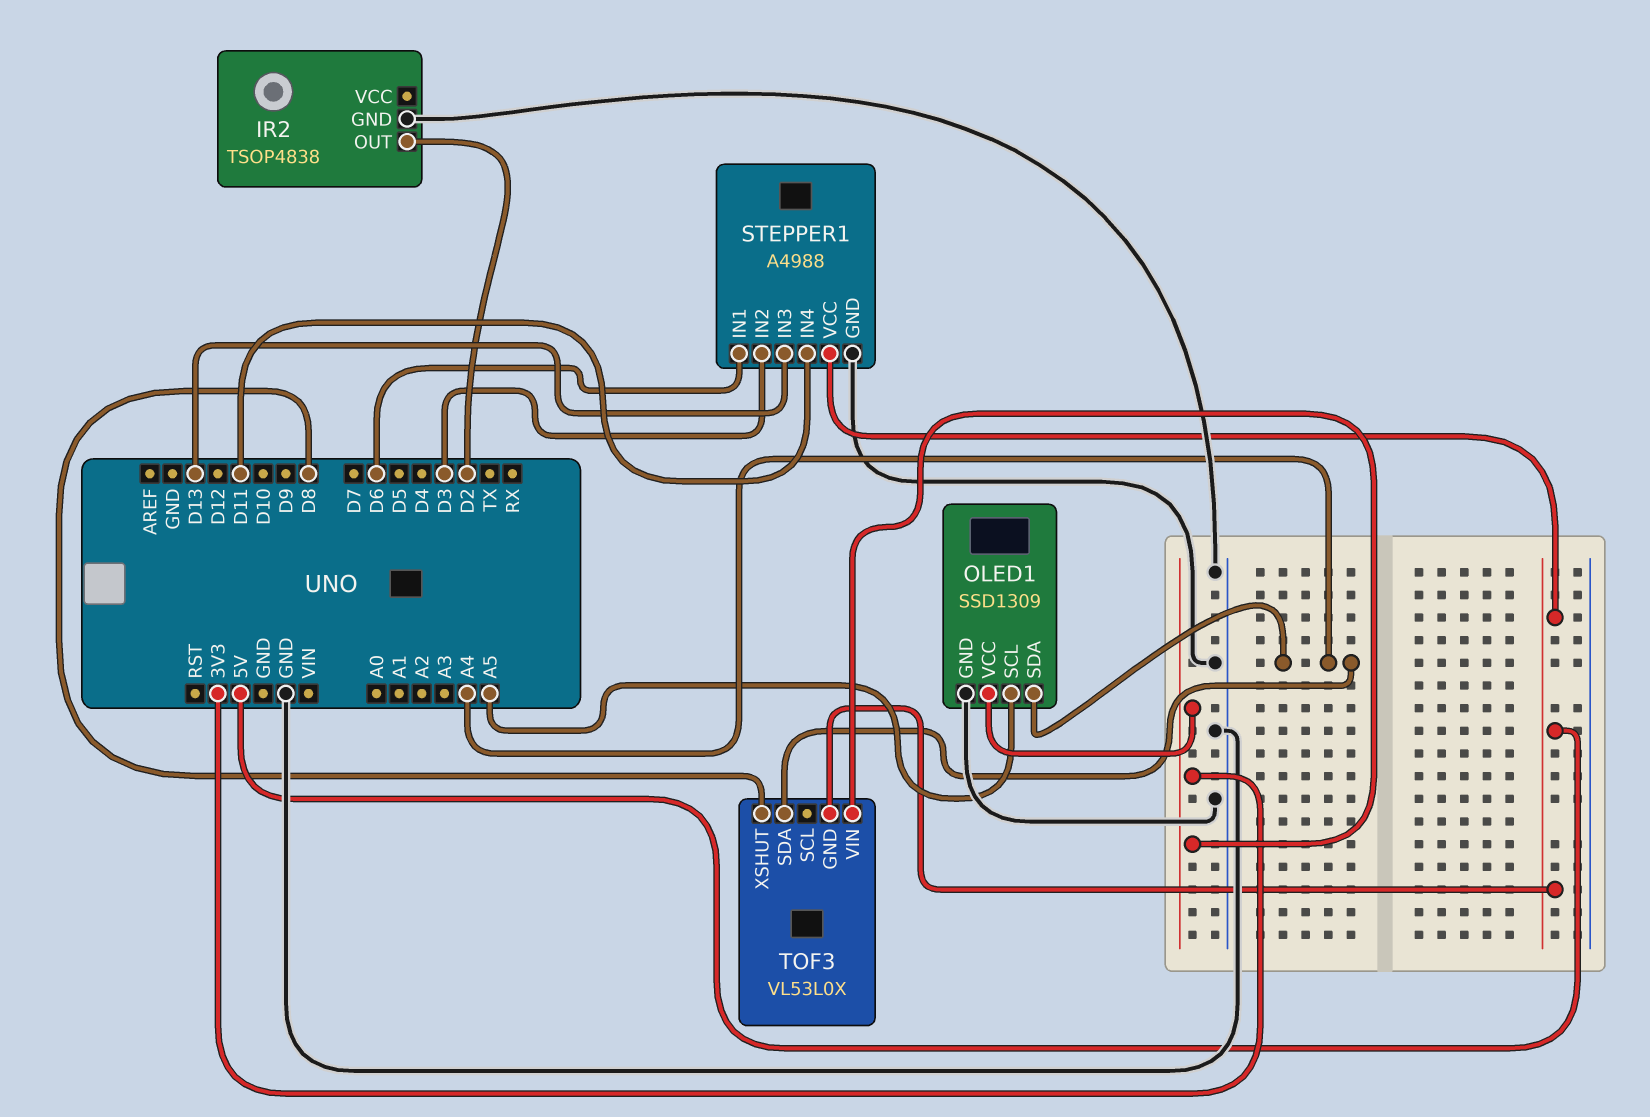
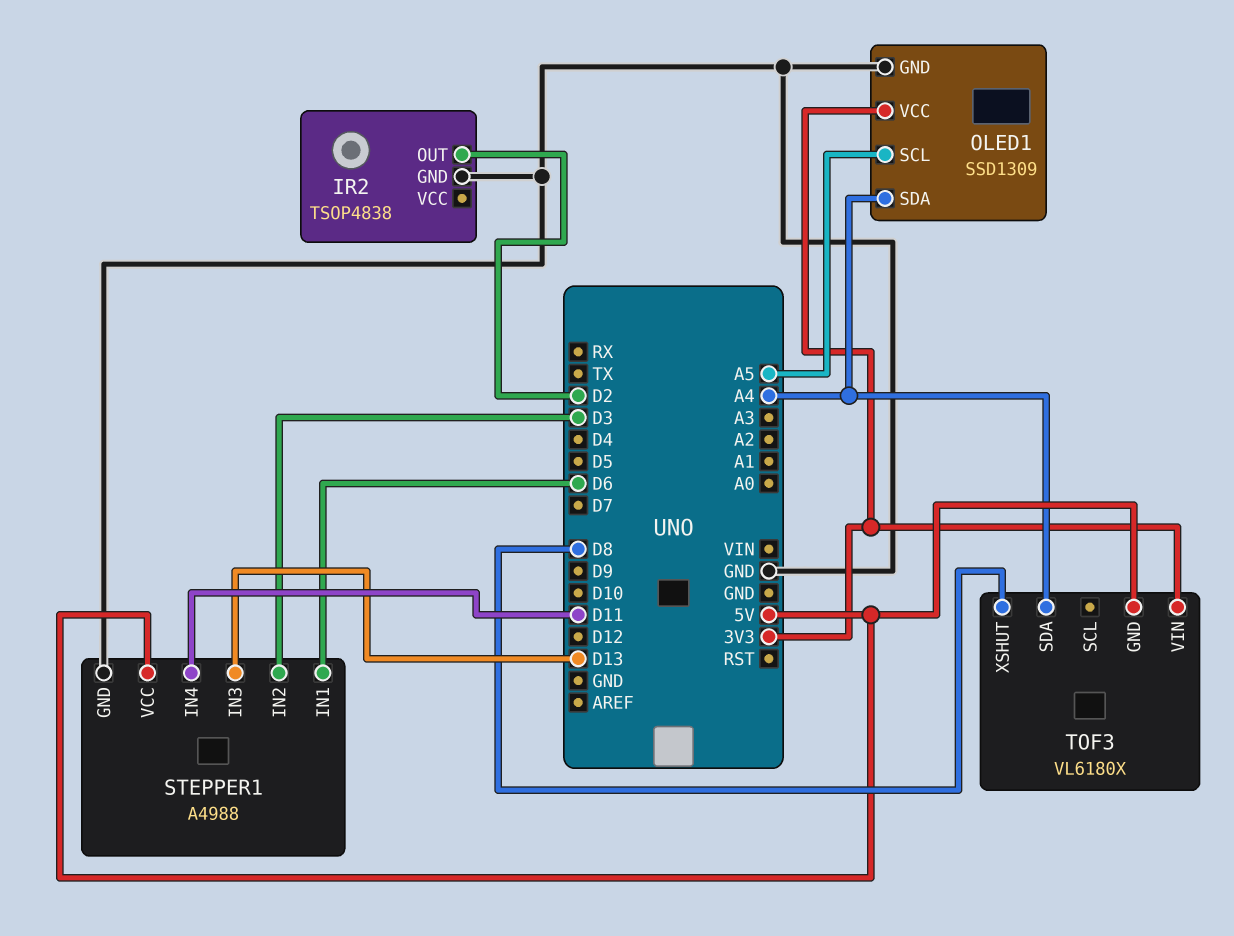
TOF3: VL53L0X -> VL6180X

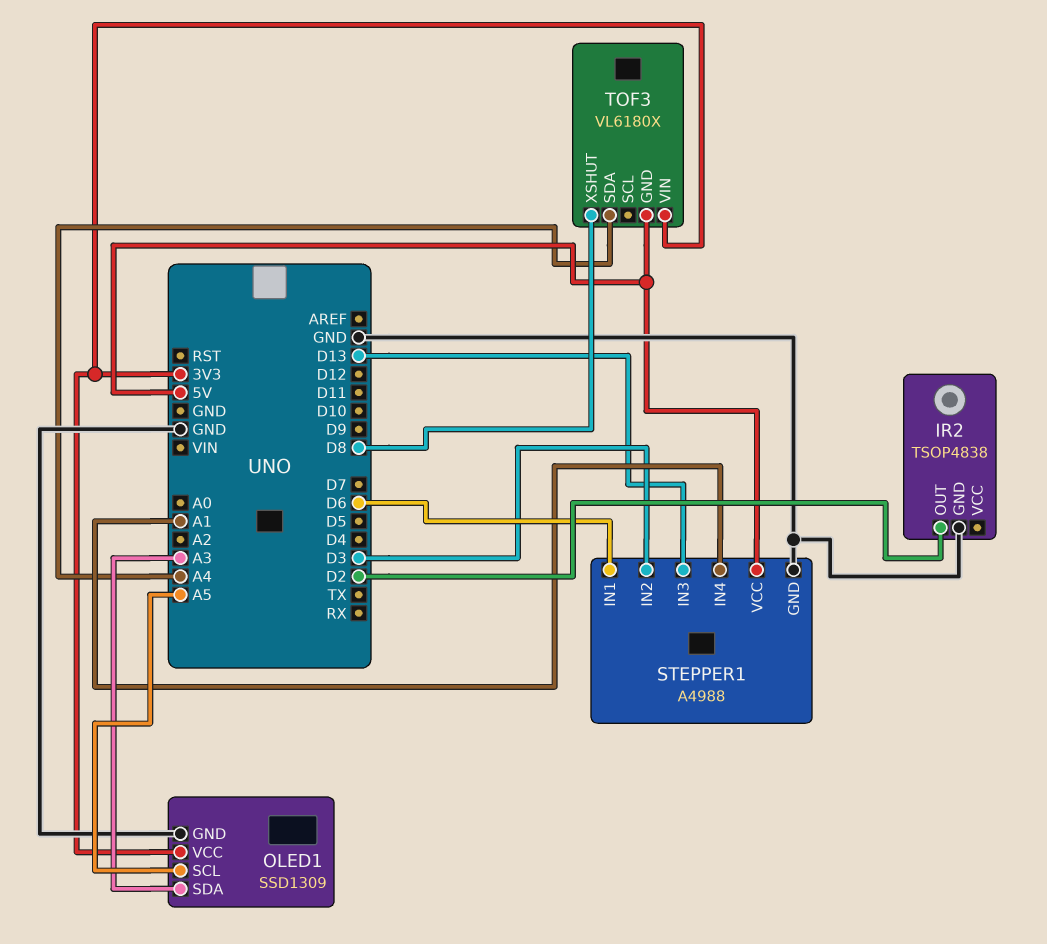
OLED1 pin SDA: A4 -> A3
STEPPER1 pin IN4: D11 -> A1

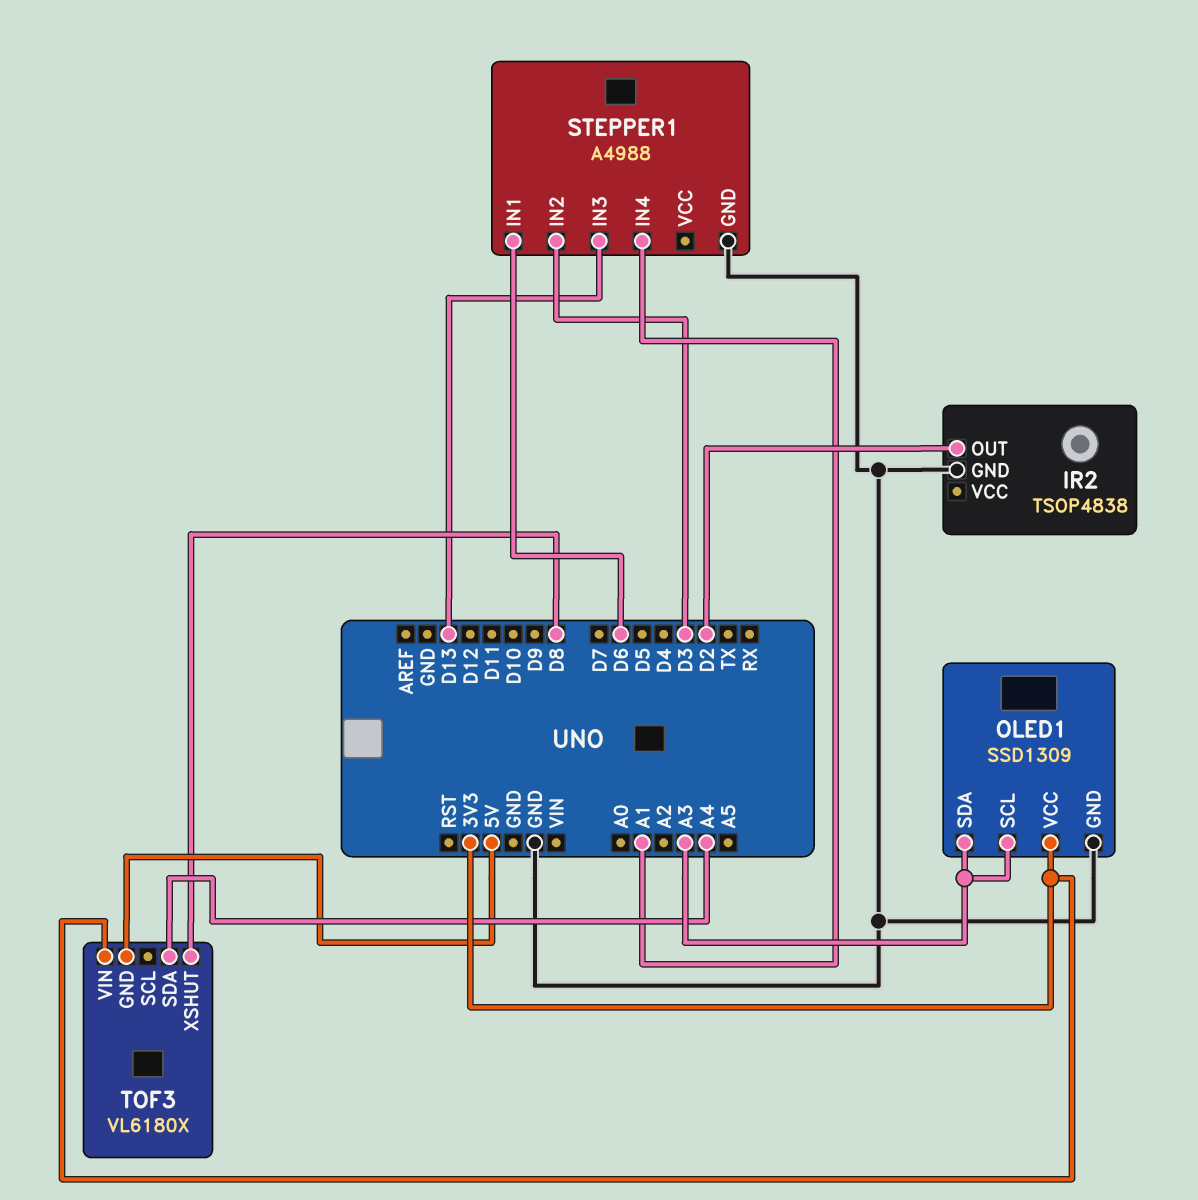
OLED1 pin SCL: A5 -> A3
STEPPER1 pin VCC: 5V -> none

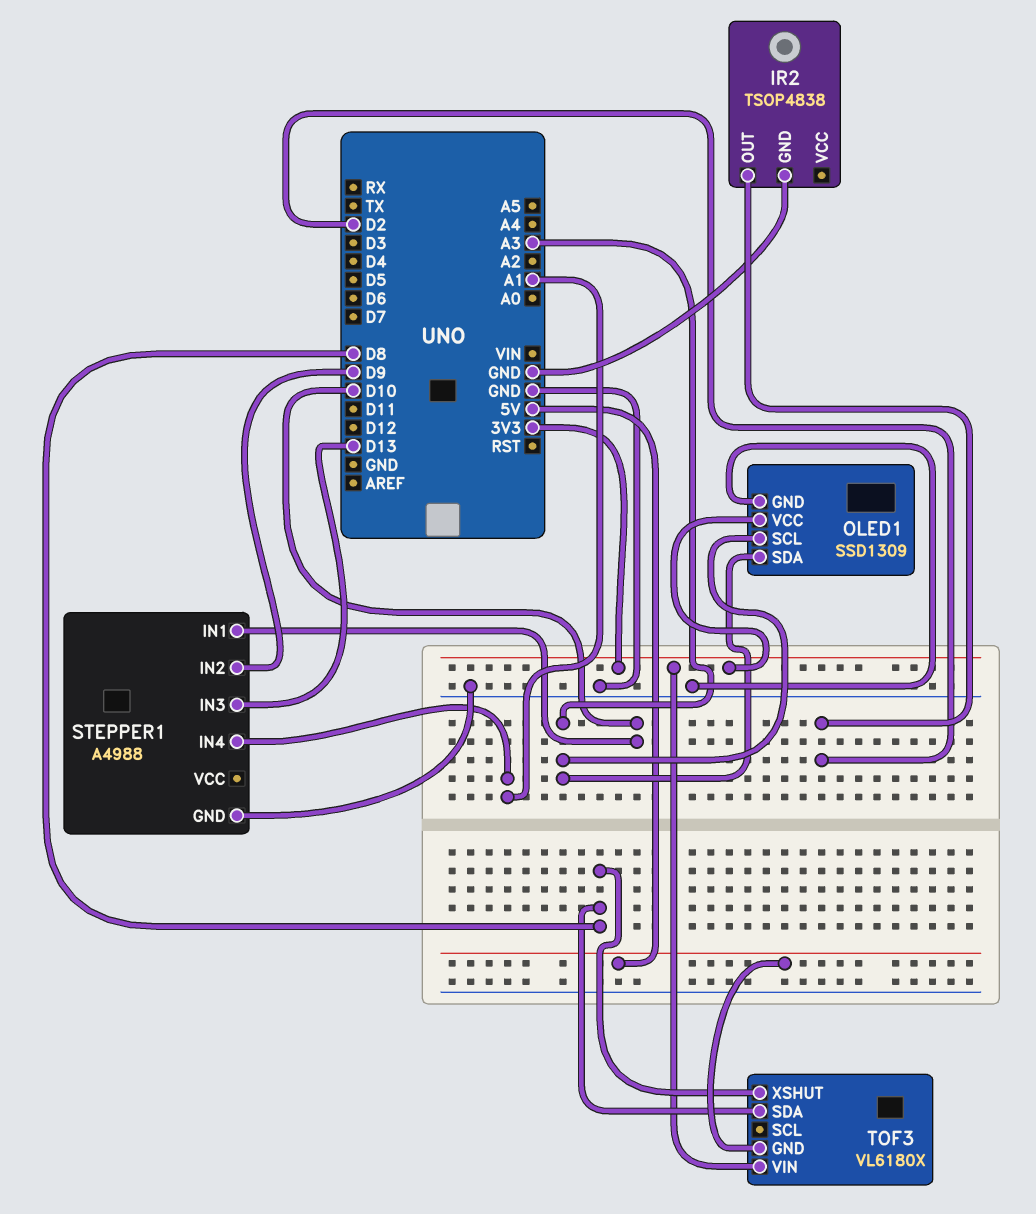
STEPPER1 pin IN1: D6 -> D10
STEPPER1 pin IN2: D3 -> D9
TOF3 pin SDA: A4 -> D8

